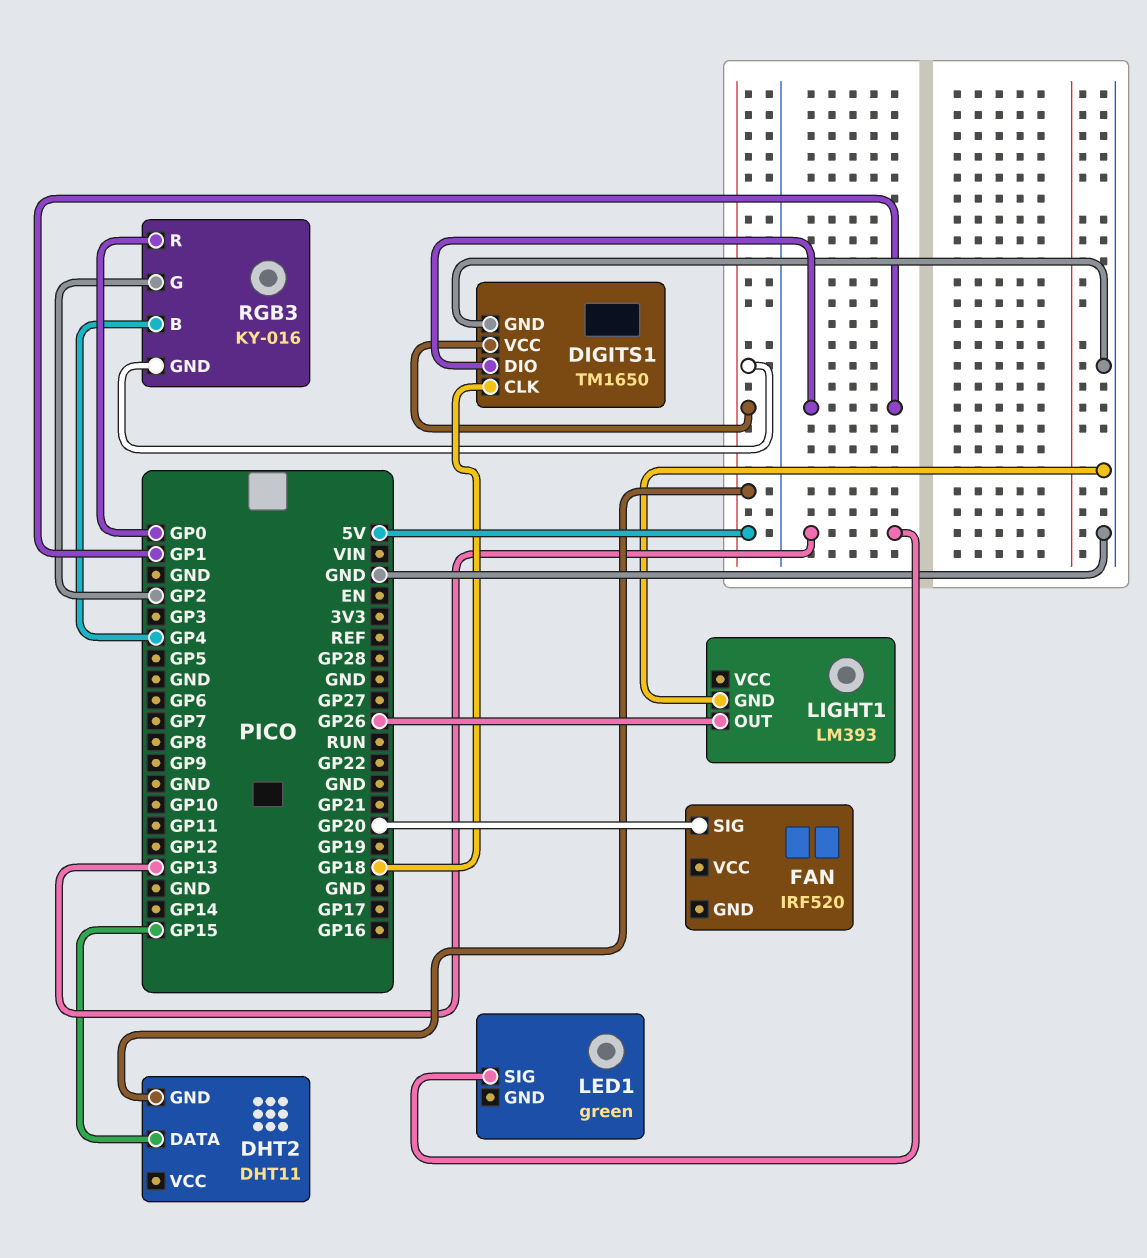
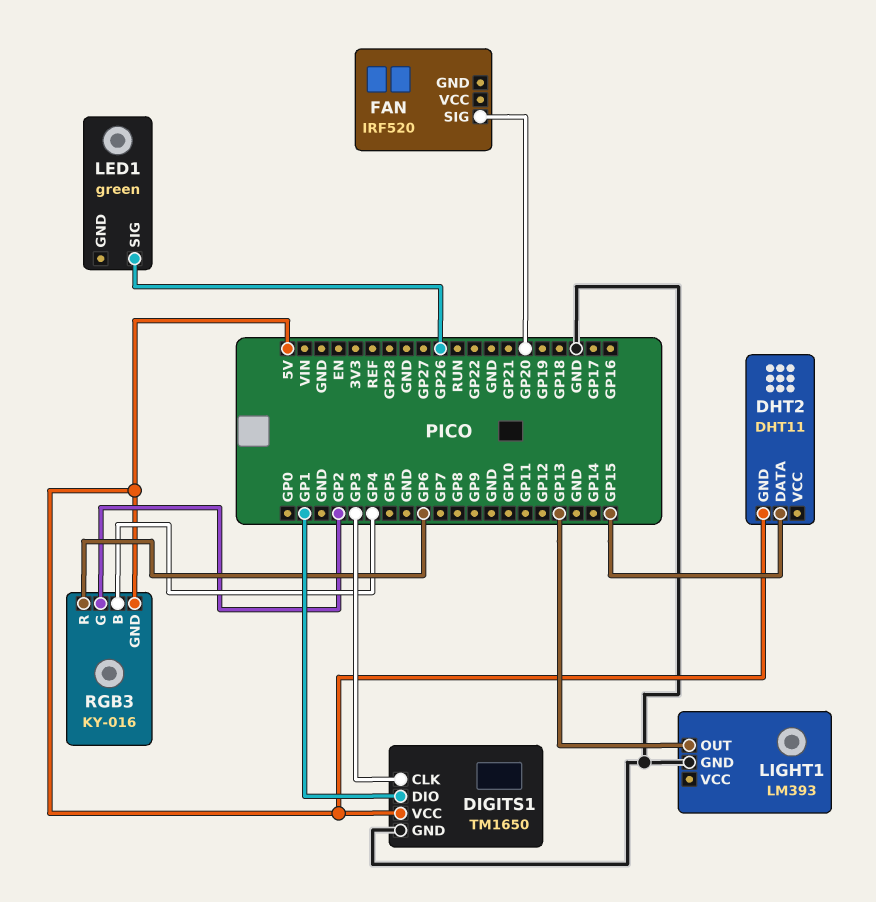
DIGITS1 pin CLK: GP18 -> GP3
LED1 pin SIG: GP13 -> GP26
LIGHT1 pin OUT: GP26 -> GP13
RGB3 pin R: GP0 -> GP6

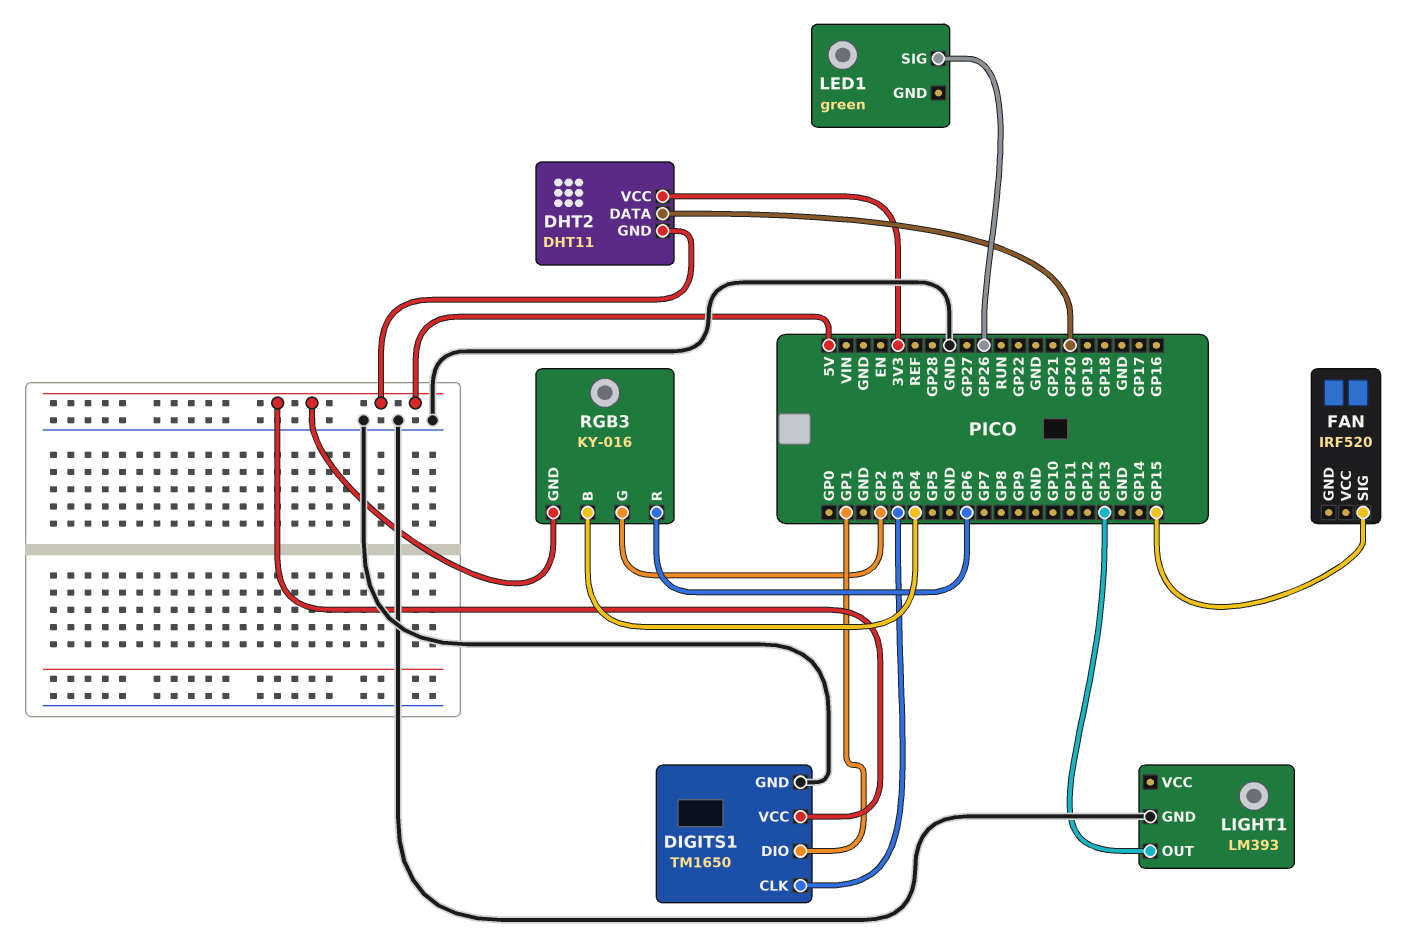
DHT2 pin DATA: GP15 -> GP20
DHT2 pin VCC: none -> 3V3
FAN pin SIG: GP20 -> GP15

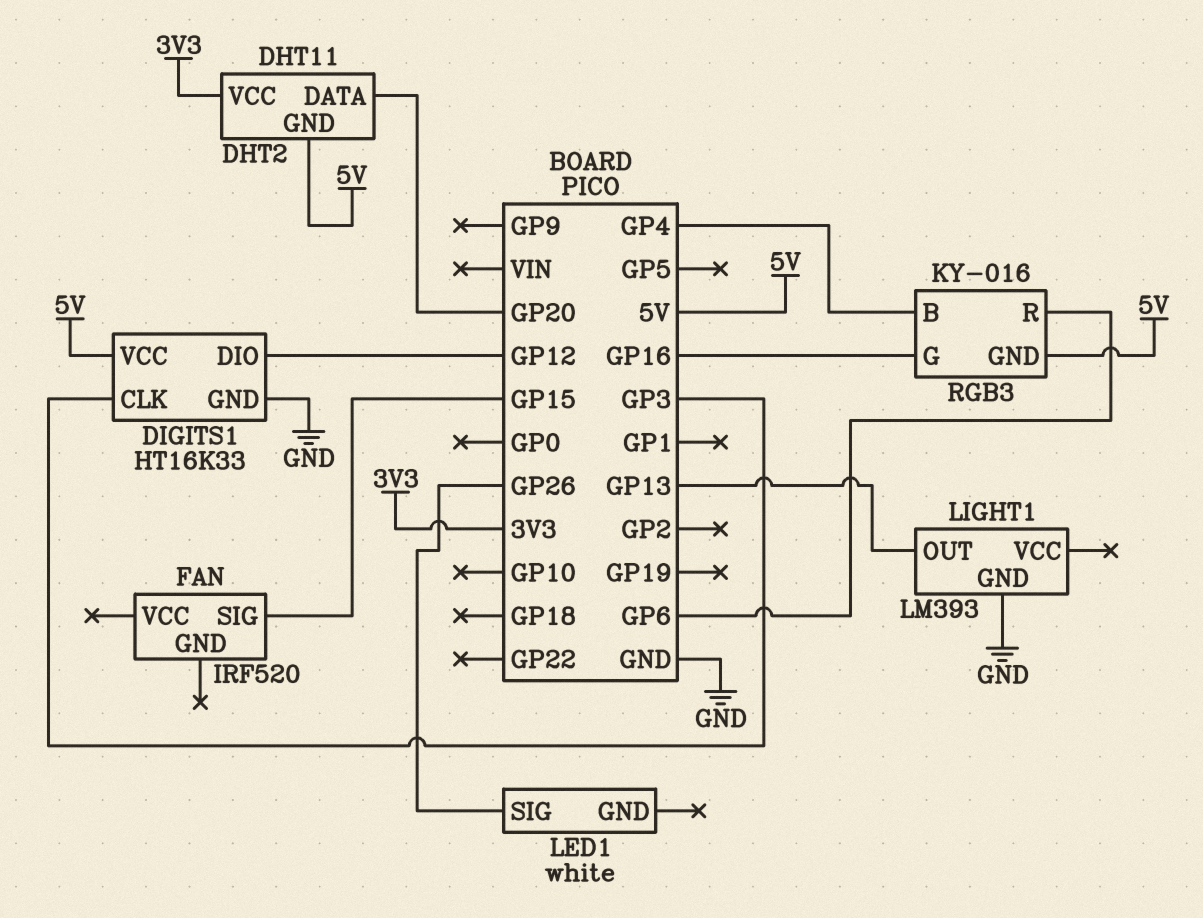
DIGITS1: TM1650 -> HT16K33
DIGITS1 pin DIO: GP1 -> GP12
LED1: green -> white
RGB3 pin G: GP2 -> GP16

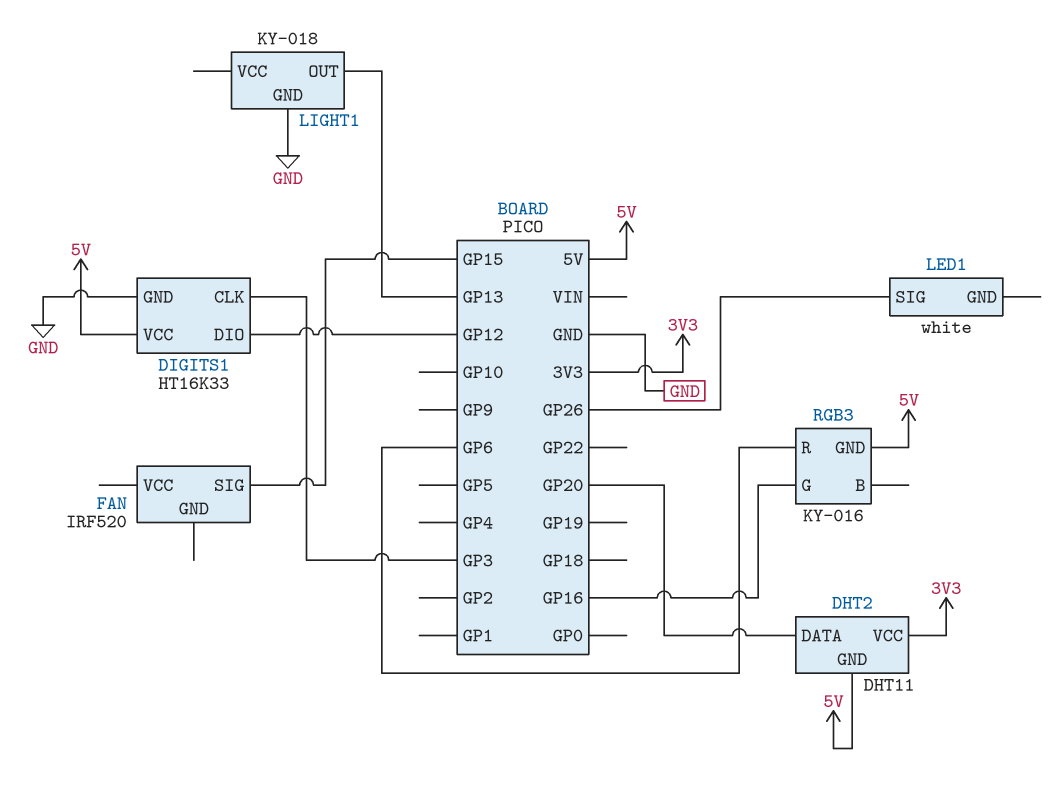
LIGHT1: LM393 -> KY-018
RGB3 pin B: GP4 -> none

